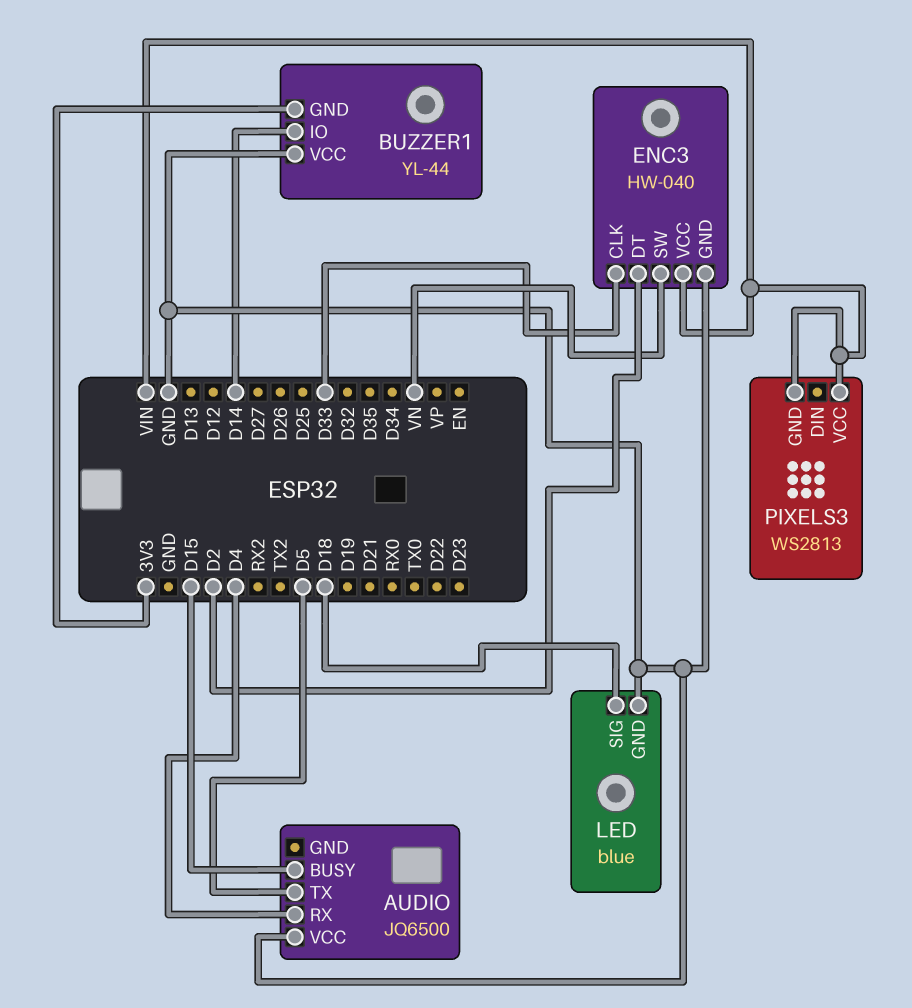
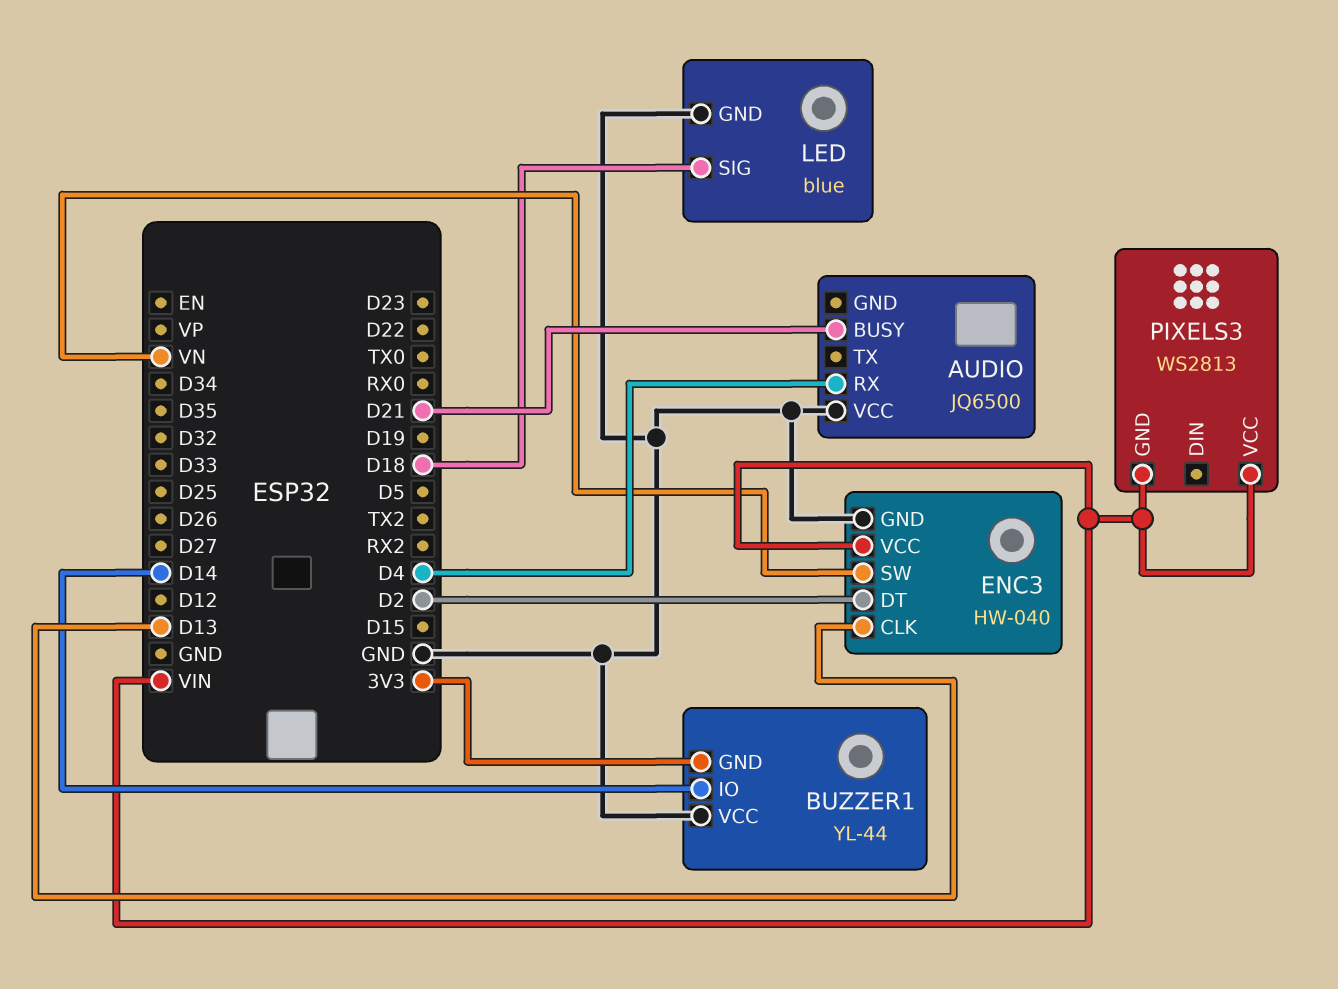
AUDIO pin BUSY: D15 -> D21
AUDIO pin TX: D5 -> none
ENC3 pin CLK: D33 -> D13

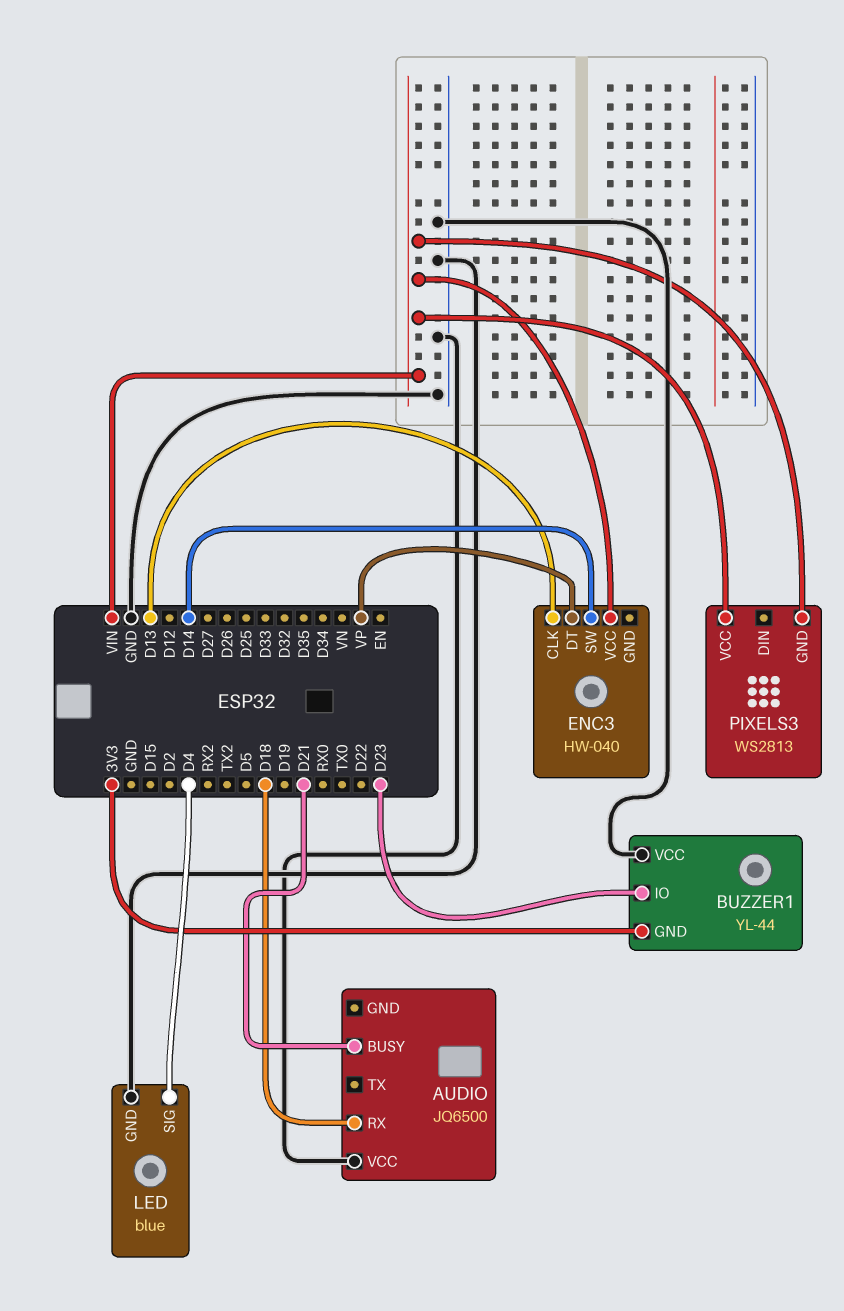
AUDIO pin RX: D4 -> D18
BUZZER1 pin IO: D14 -> D23
ENC3 pin DT: D2 -> VP
ENC3 pin GND: GND -> none
ENC3 pin SW: VN -> D14
LED pin SIG: D18 -> D4

